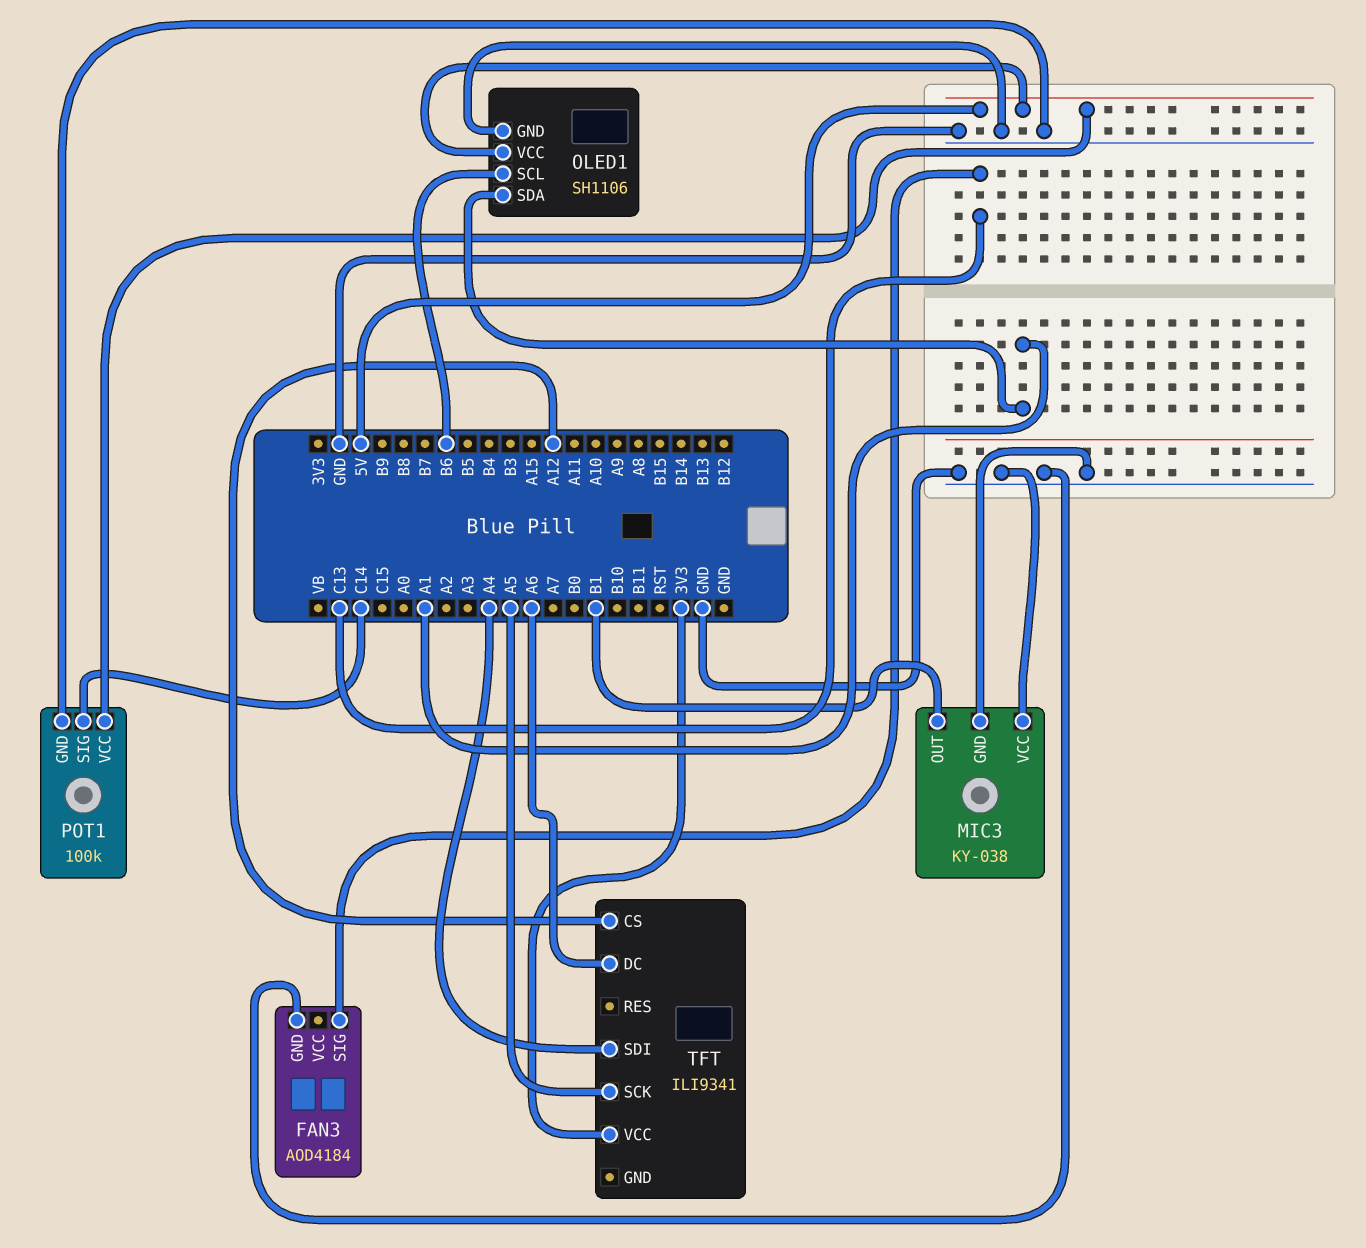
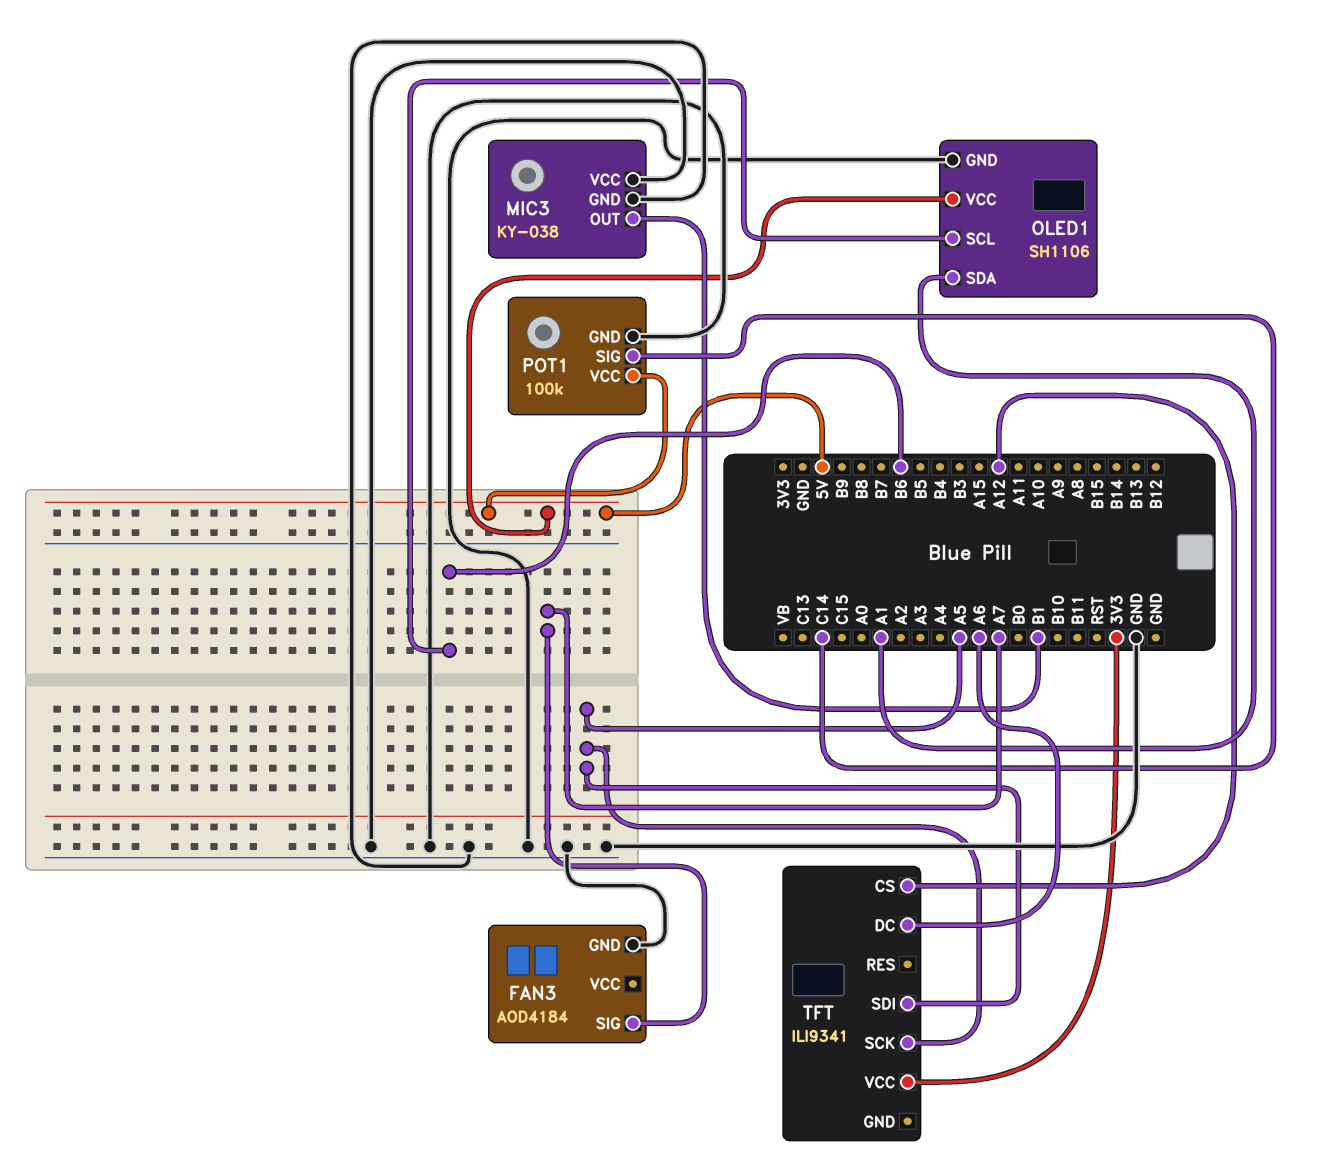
FAN3 pin SIG: C13 -> A7
TFT pin SDI: A4 -> A5

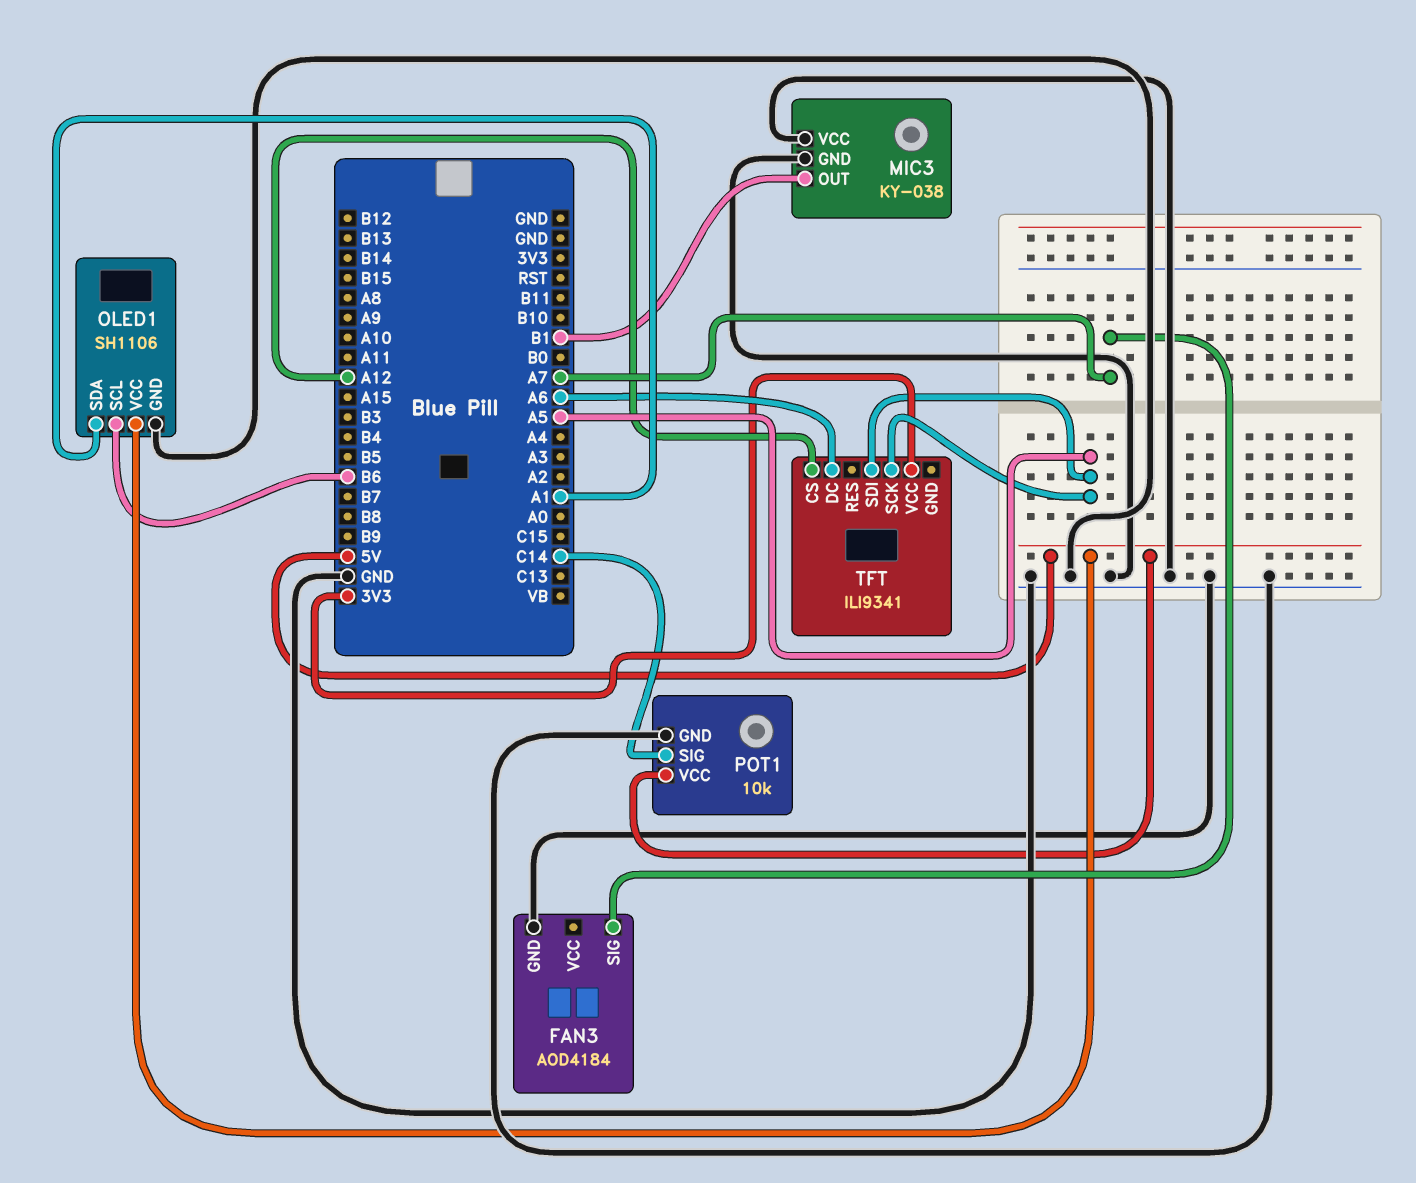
POT1: 100k -> 10k

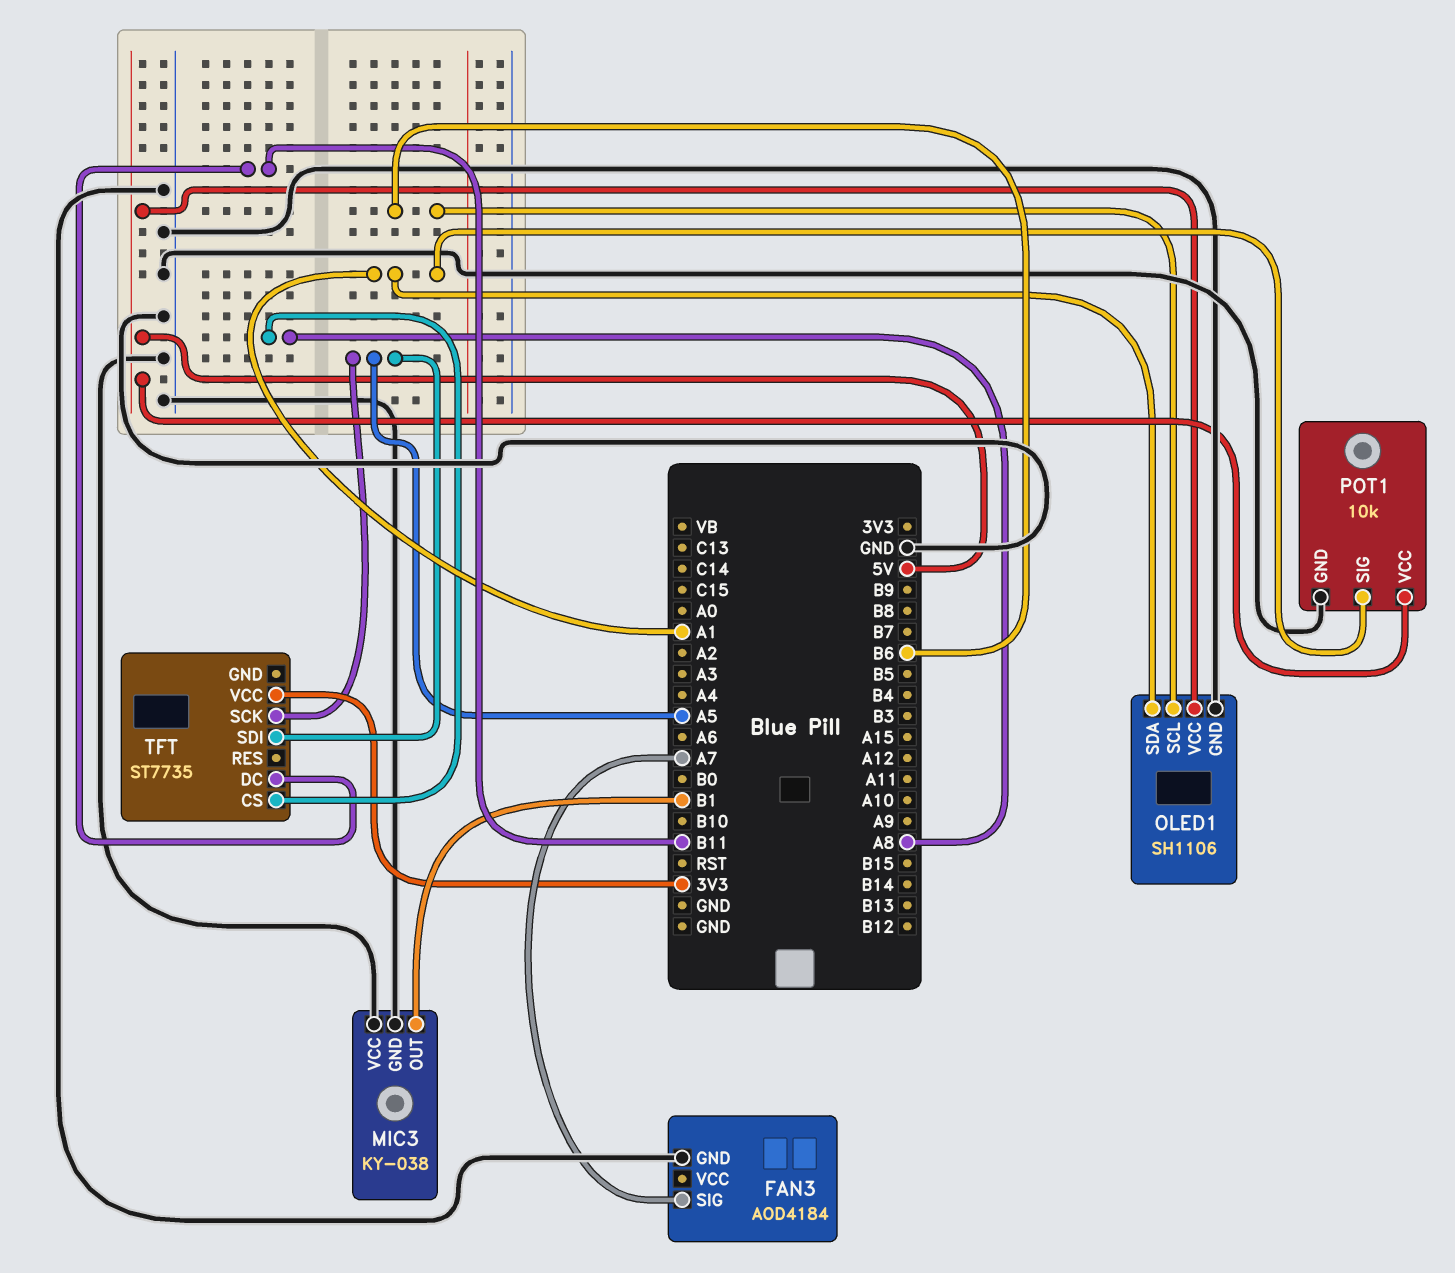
POT1 pin SIG: C14 -> A1
TFT: ILI9341 -> ST7735
TFT pin CS: A12 -> A8
TFT pin DC: A6 -> B11

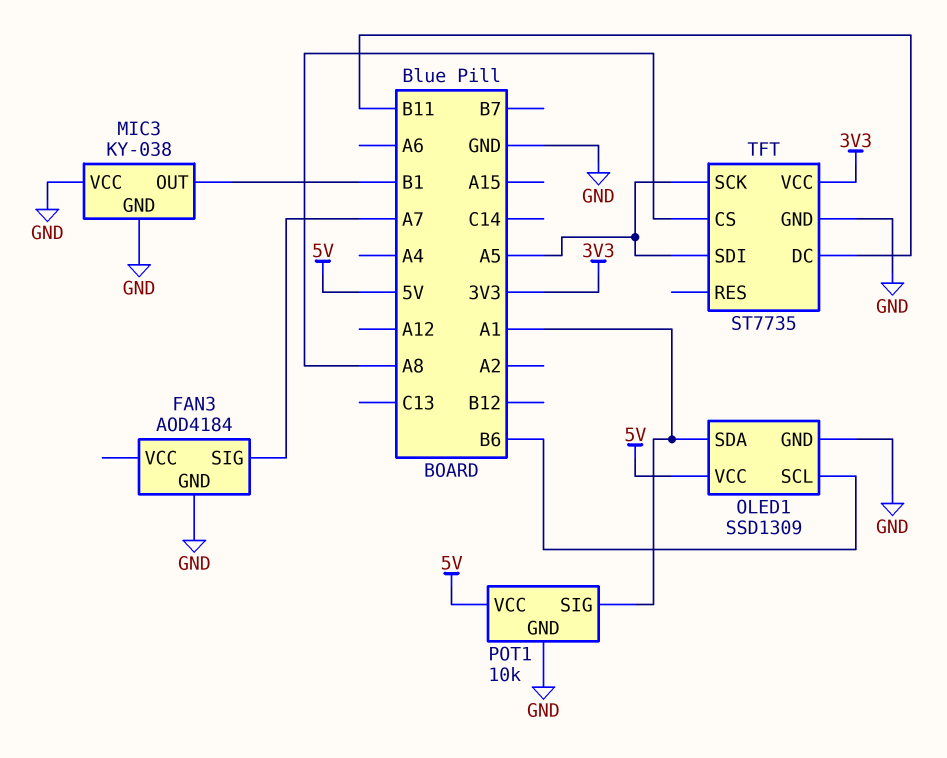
OLED1: SH1106 -> SSD1309
TFT pin GND: none -> GND

